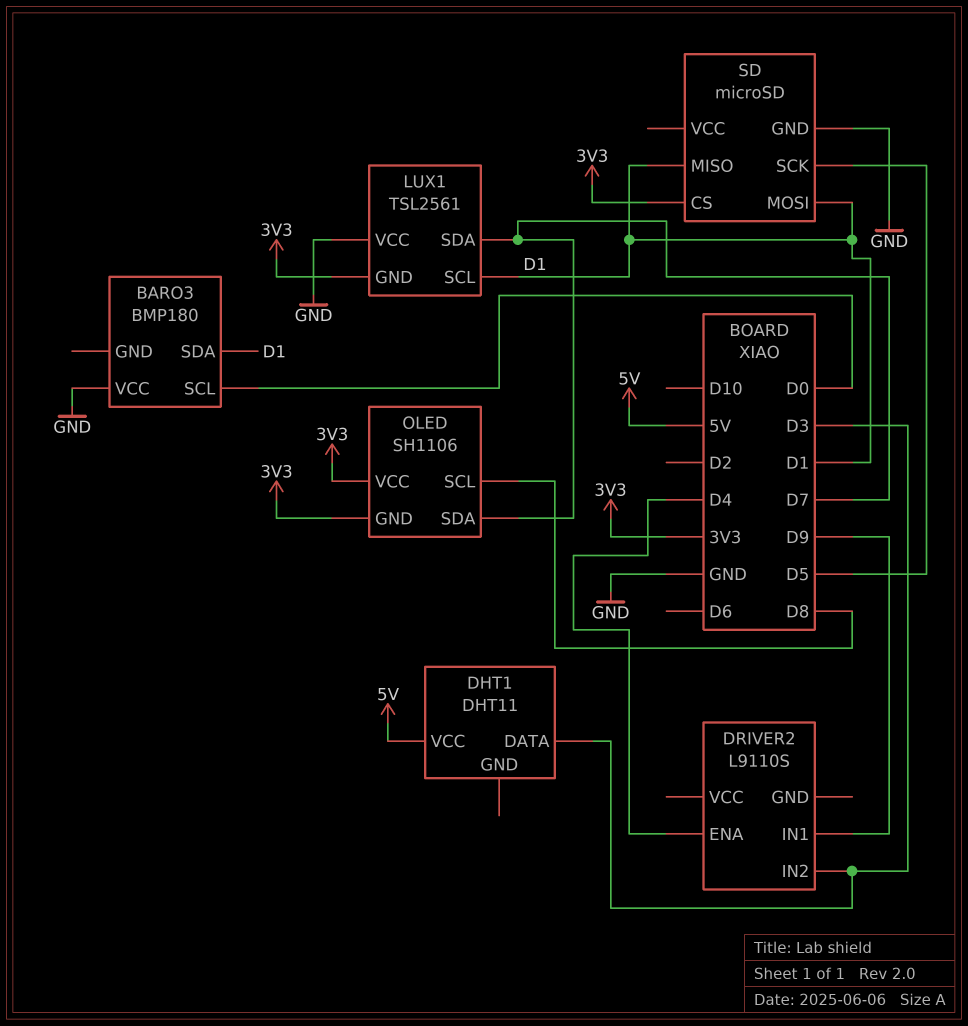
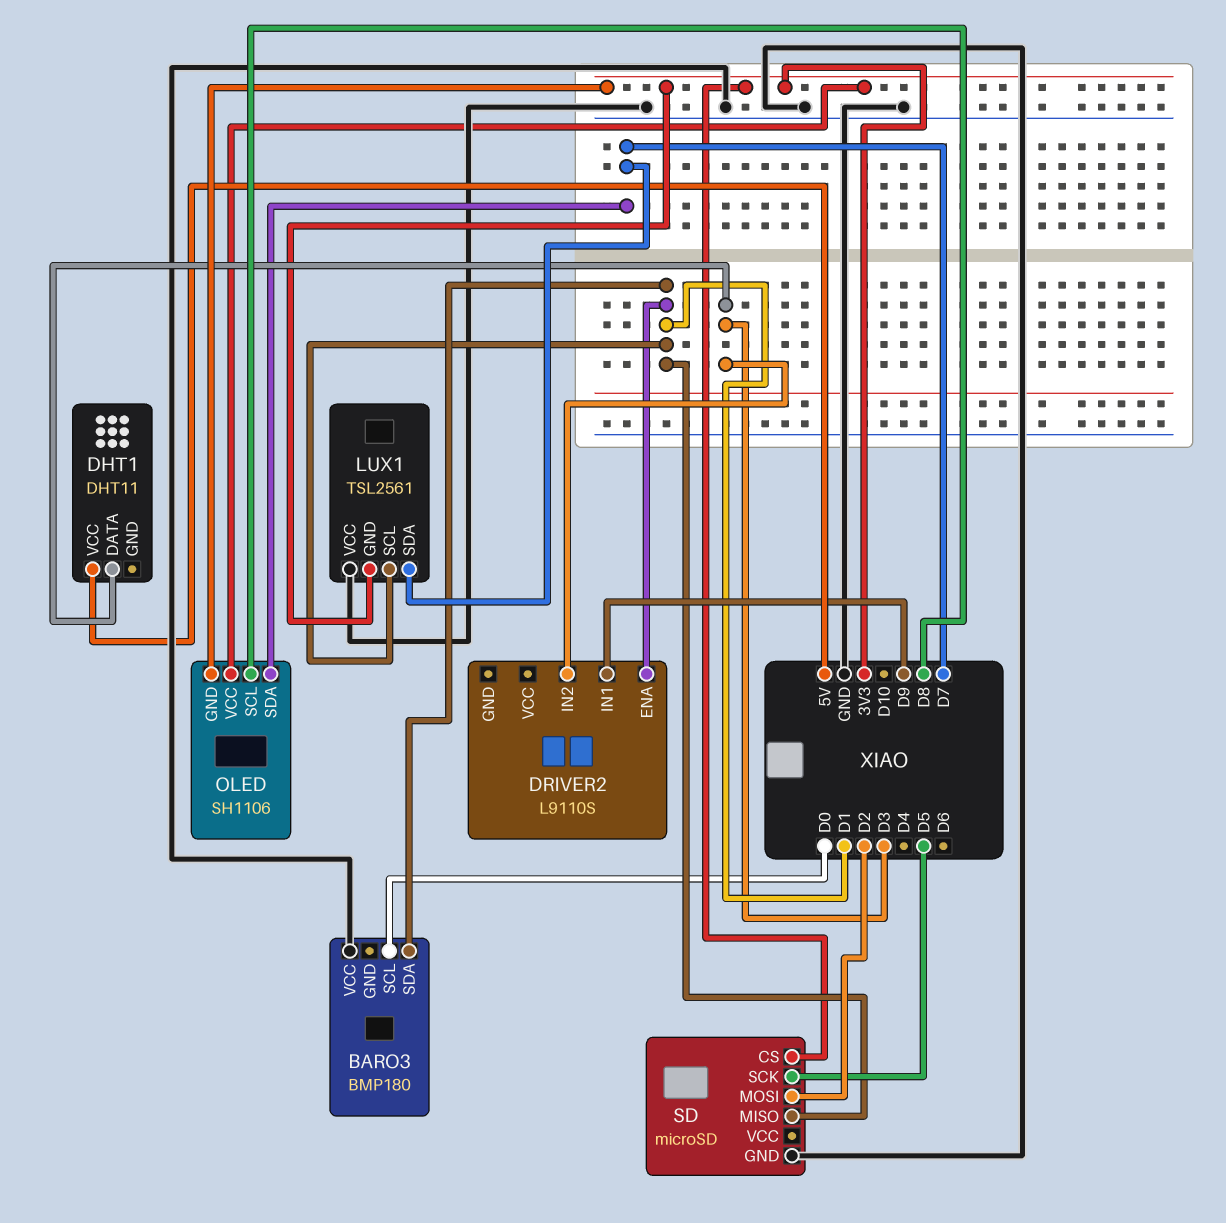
DRIVER2 pin ENA: D4 -> D1
SD pin MOSI: D1 -> D2

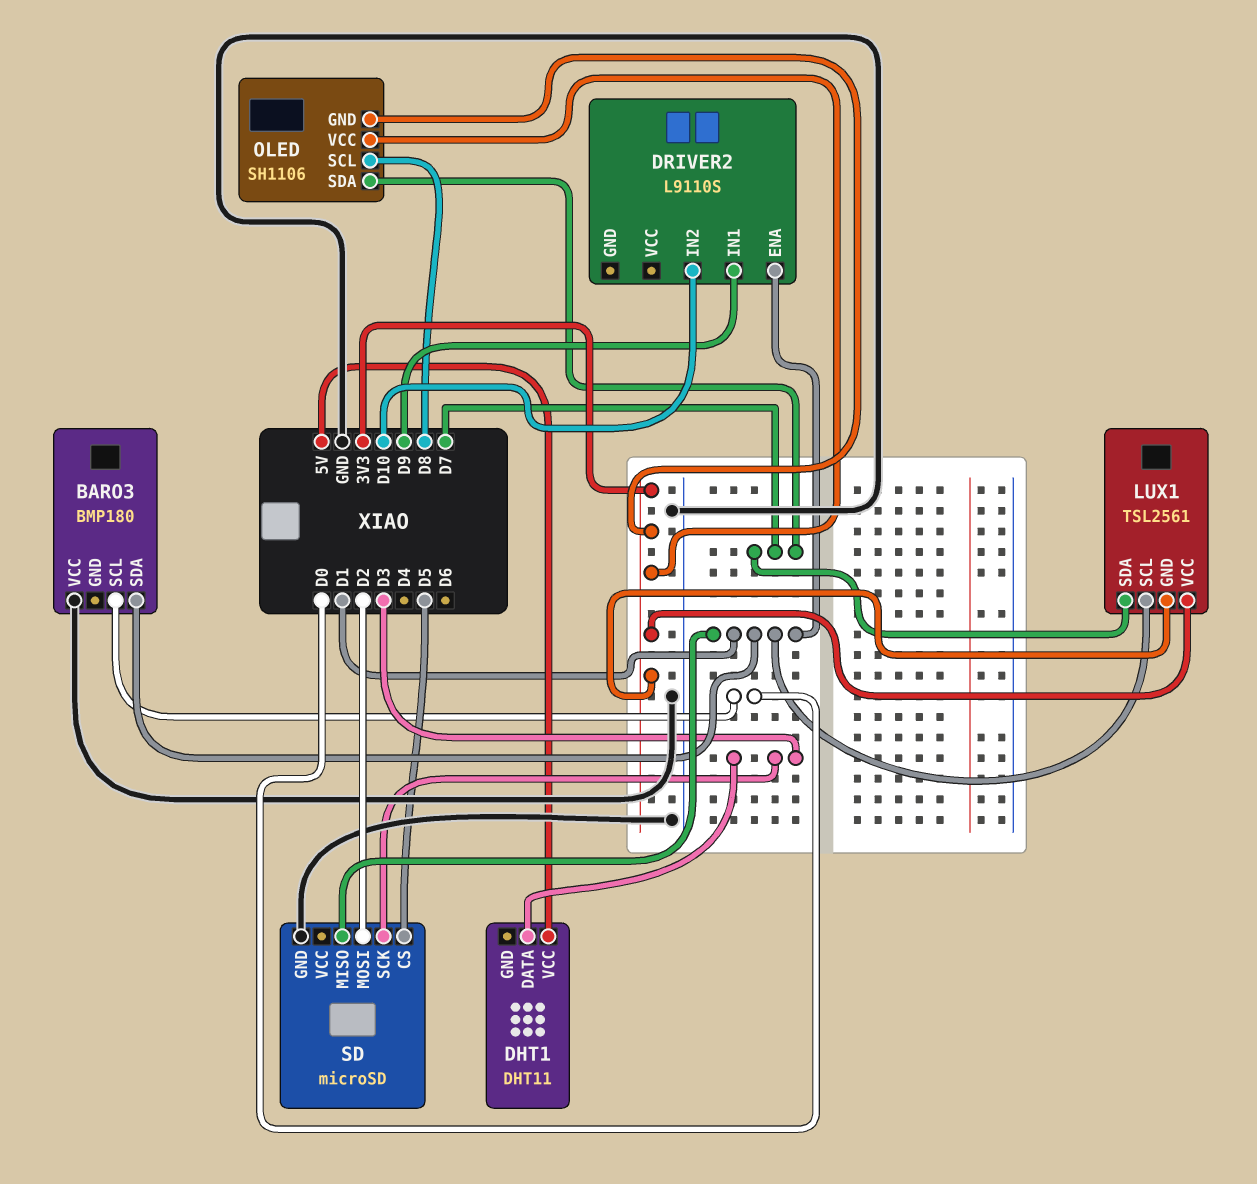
DRIVER2 pin IN2: D3 -> D10
LUX1 pin VCC: GND -> 3V3
SD pin CS: 3V3 -> D5
SD pin SCK: D5 -> D3

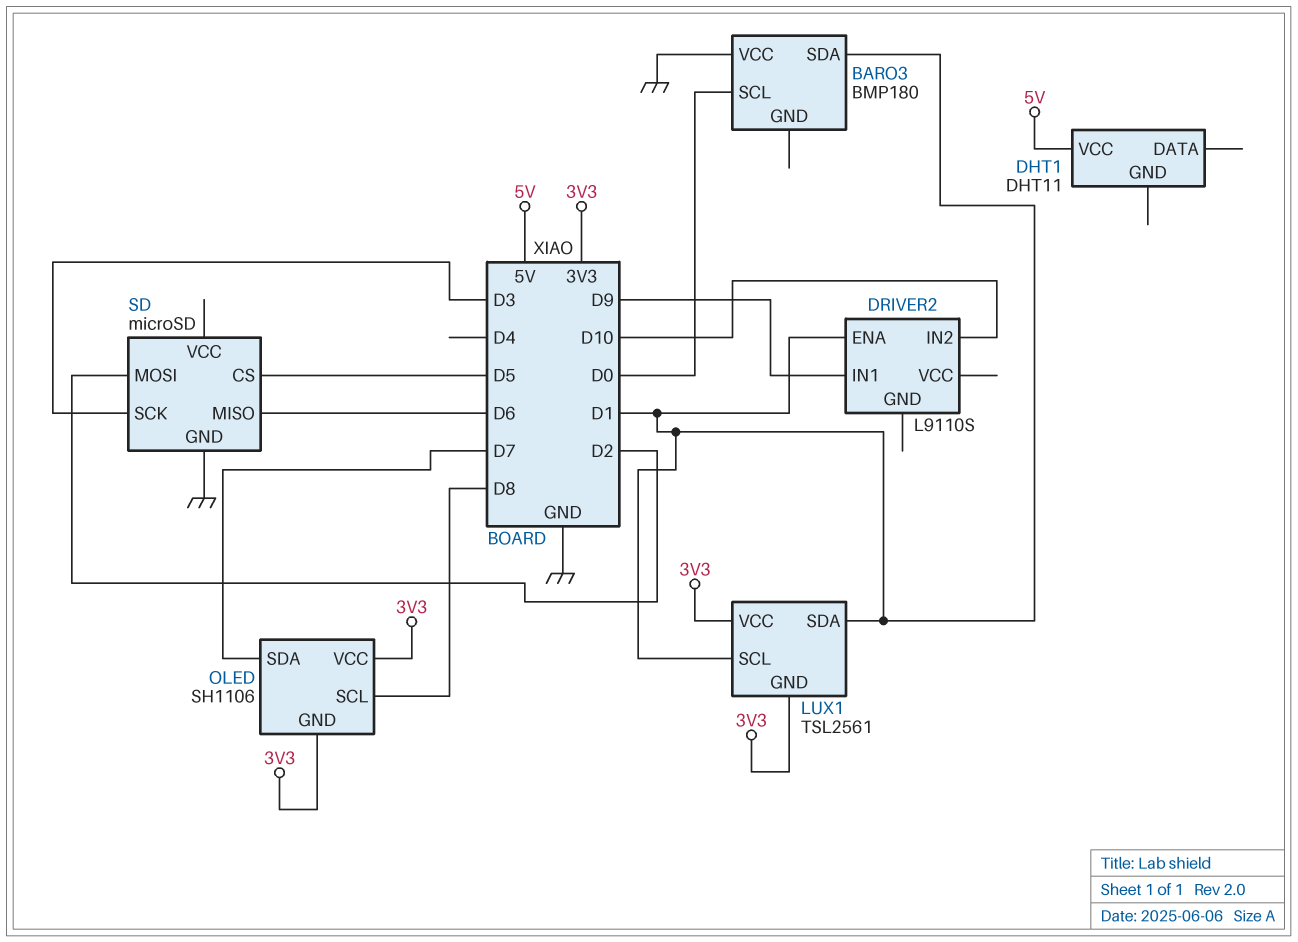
DHT1 pin DATA: D3 -> none
LUX1 pin SDA: D7 -> D1
SD pin MISO: D1 -> D6

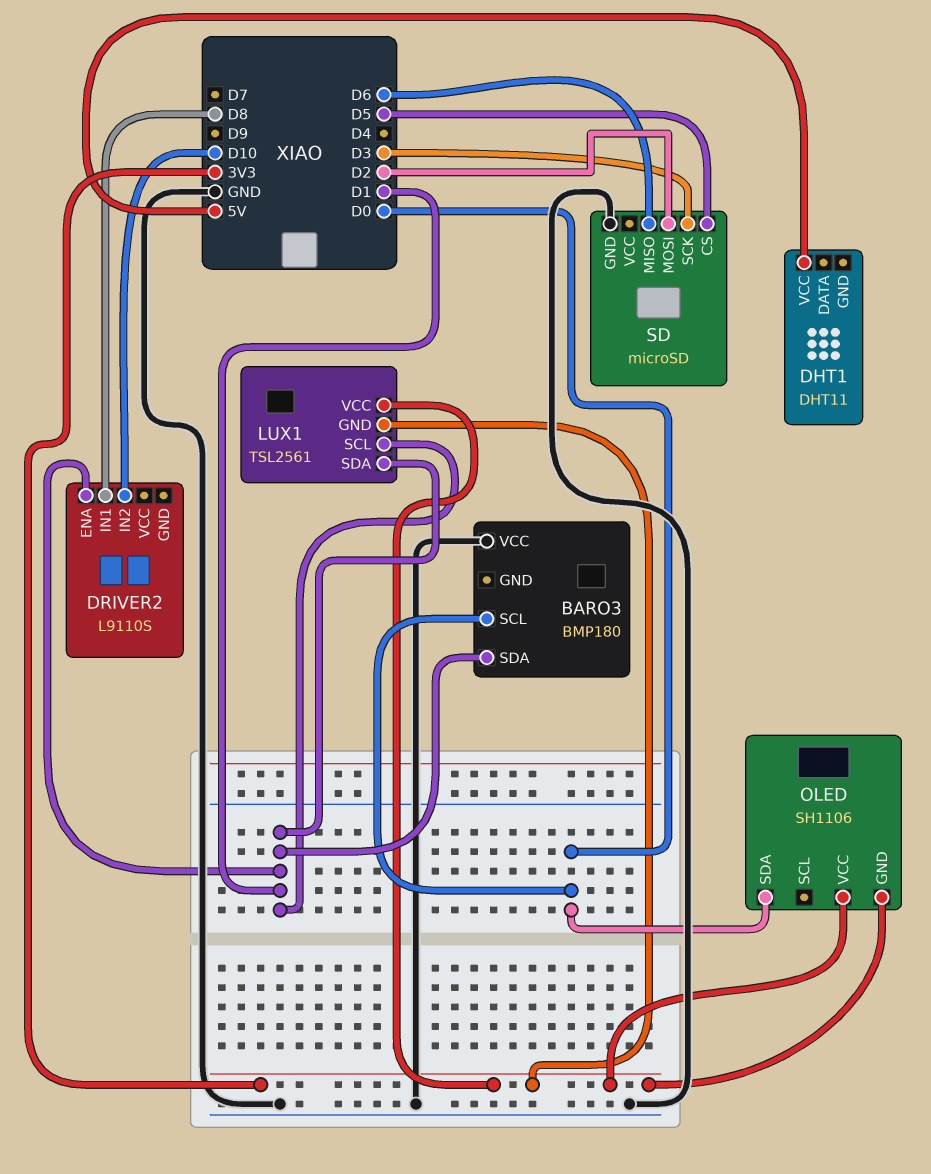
DRIVER2 pin IN1: D9 -> D8
OLED pin SCL: D8 -> none
OLED pin SDA: D7 -> D0

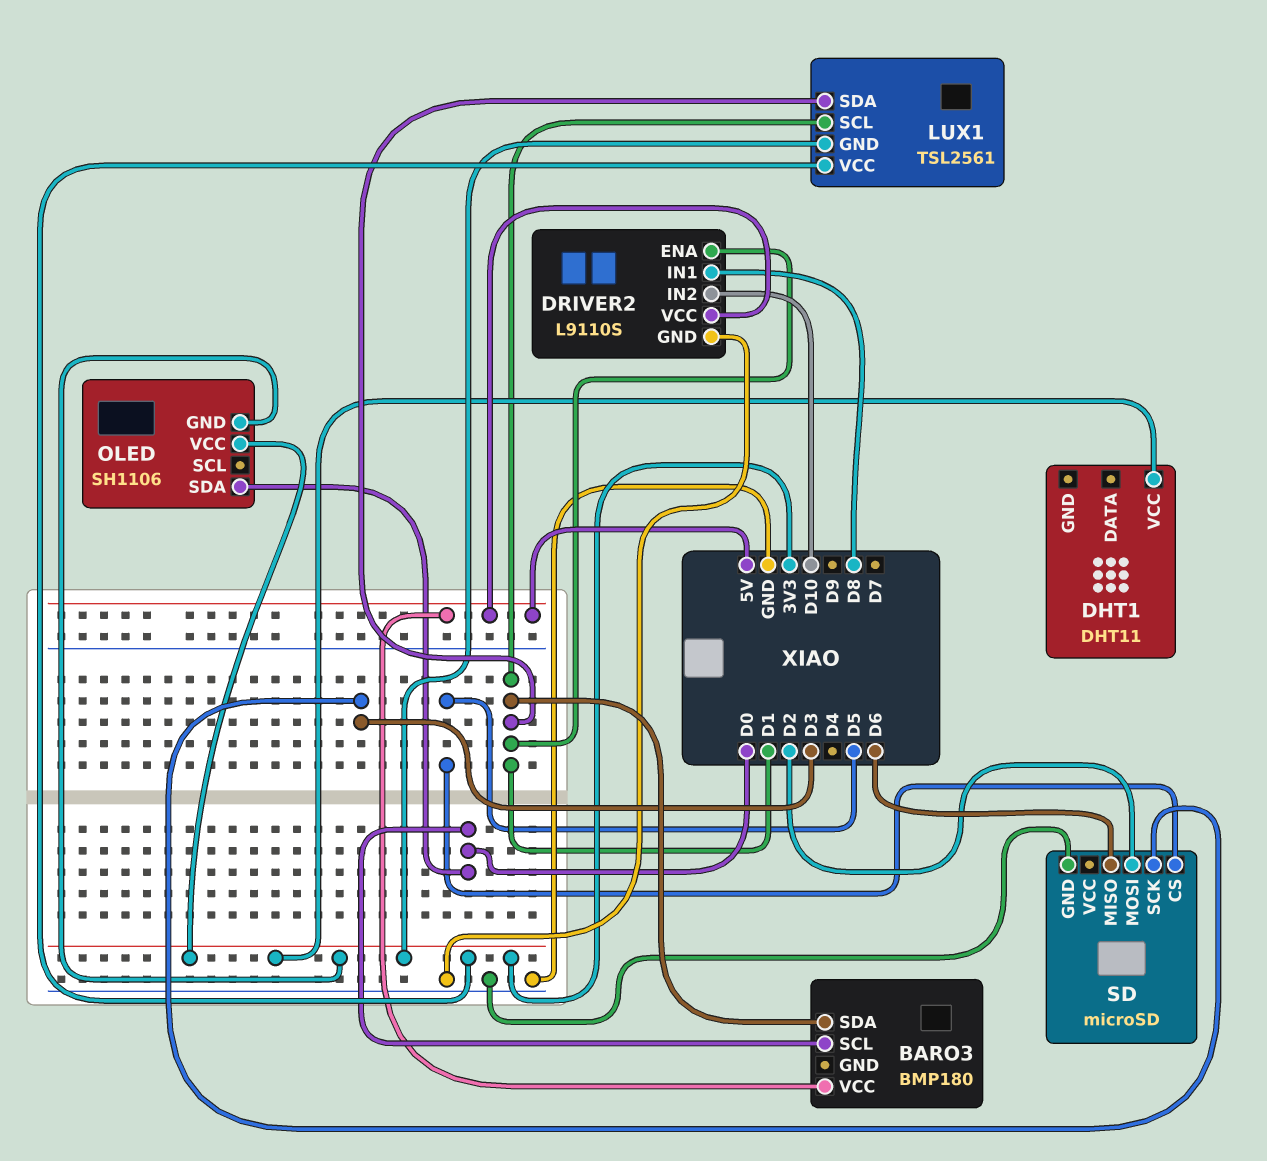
BARO3 pin VCC: GND -> 5V
DHT1 pin VCC: 5V -> 3V3
DRIVER2 pin GND: none -> GND
DRIVER2 pin VCC: none -> 5V

